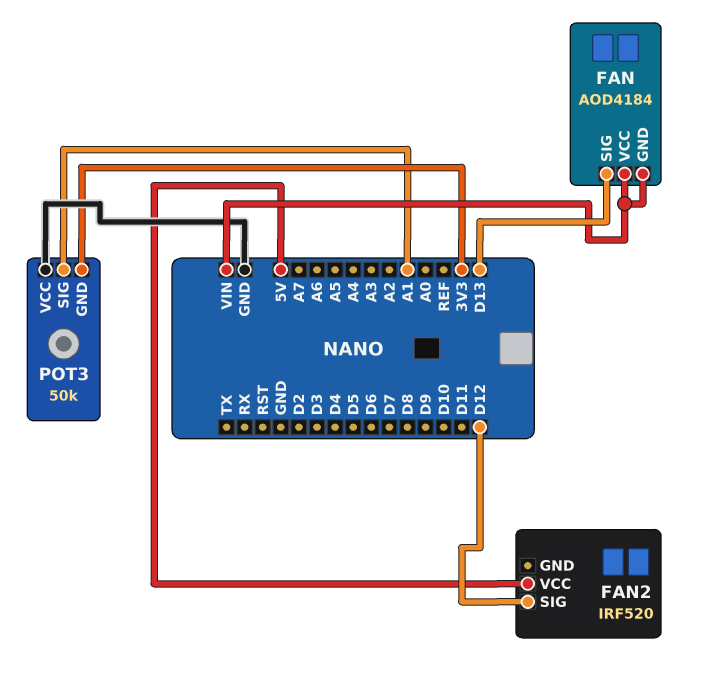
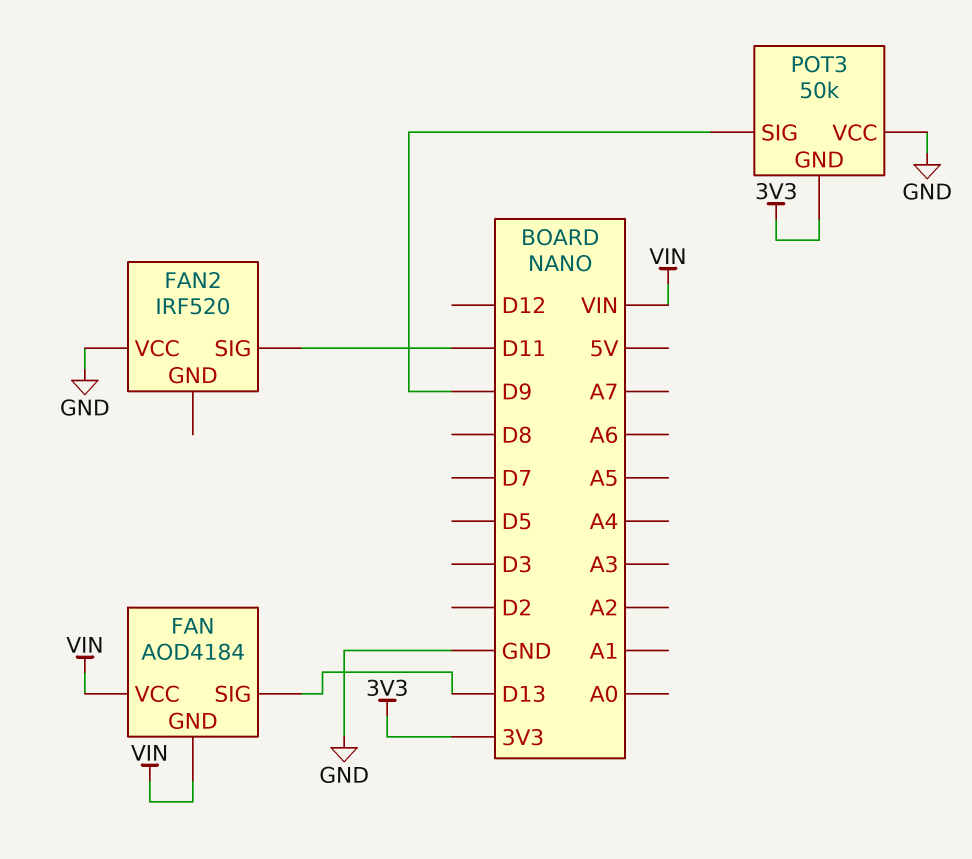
FAN2 pin SIG: D12 -> D11
FAN2 pin VCC: 5V -> GND
POT3 pin SIG: A1 -> D9

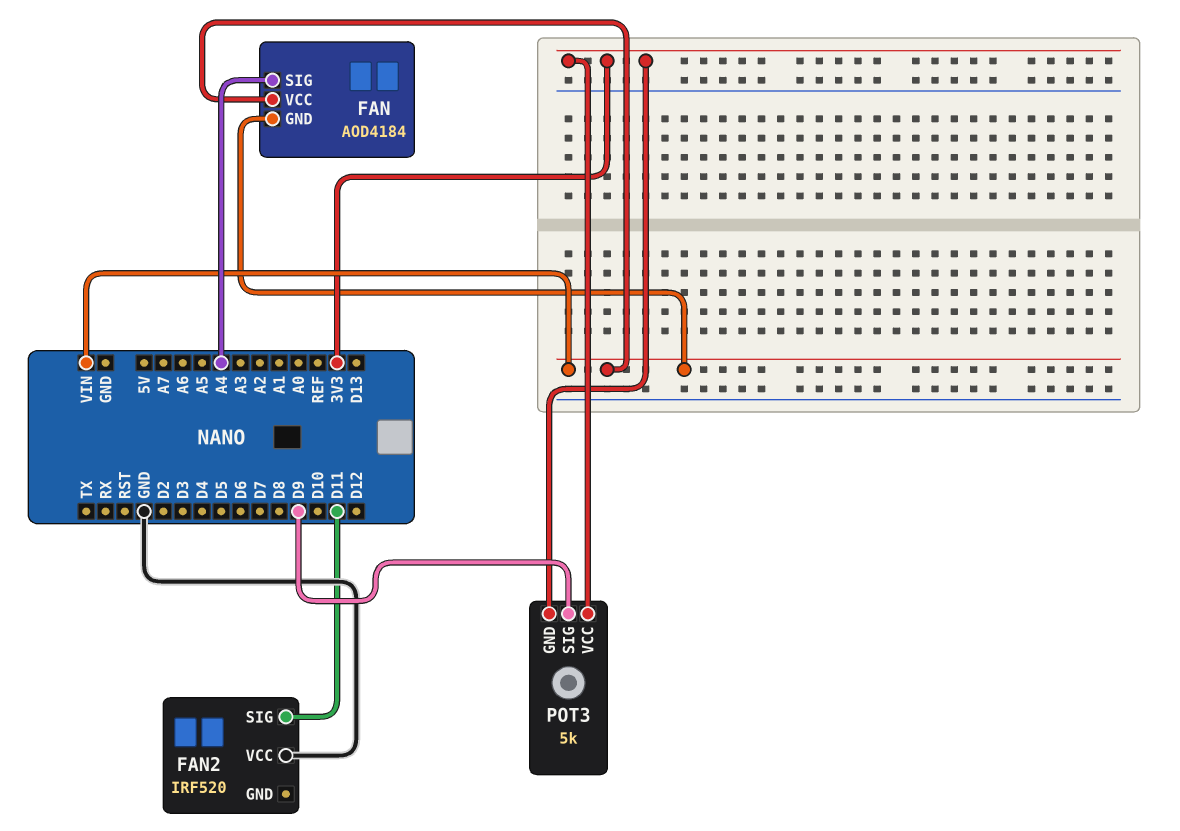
FAN pin SIG: D13 -> A4
POT3: 50k -> 5k
POT3 pin VCC: GND -> 3V3

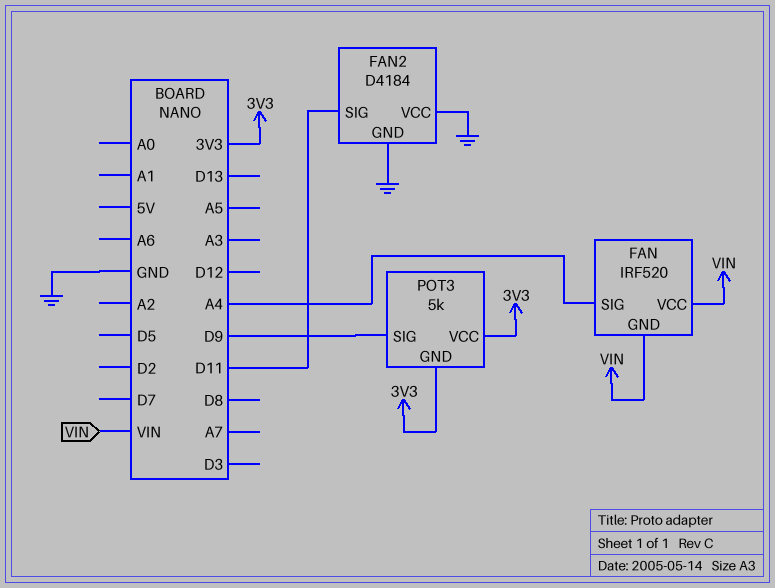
FAN: AOD4184 -> IRF520
FAN2: IRF520 -> D4184
FAN2 pin GND: none -> GND

